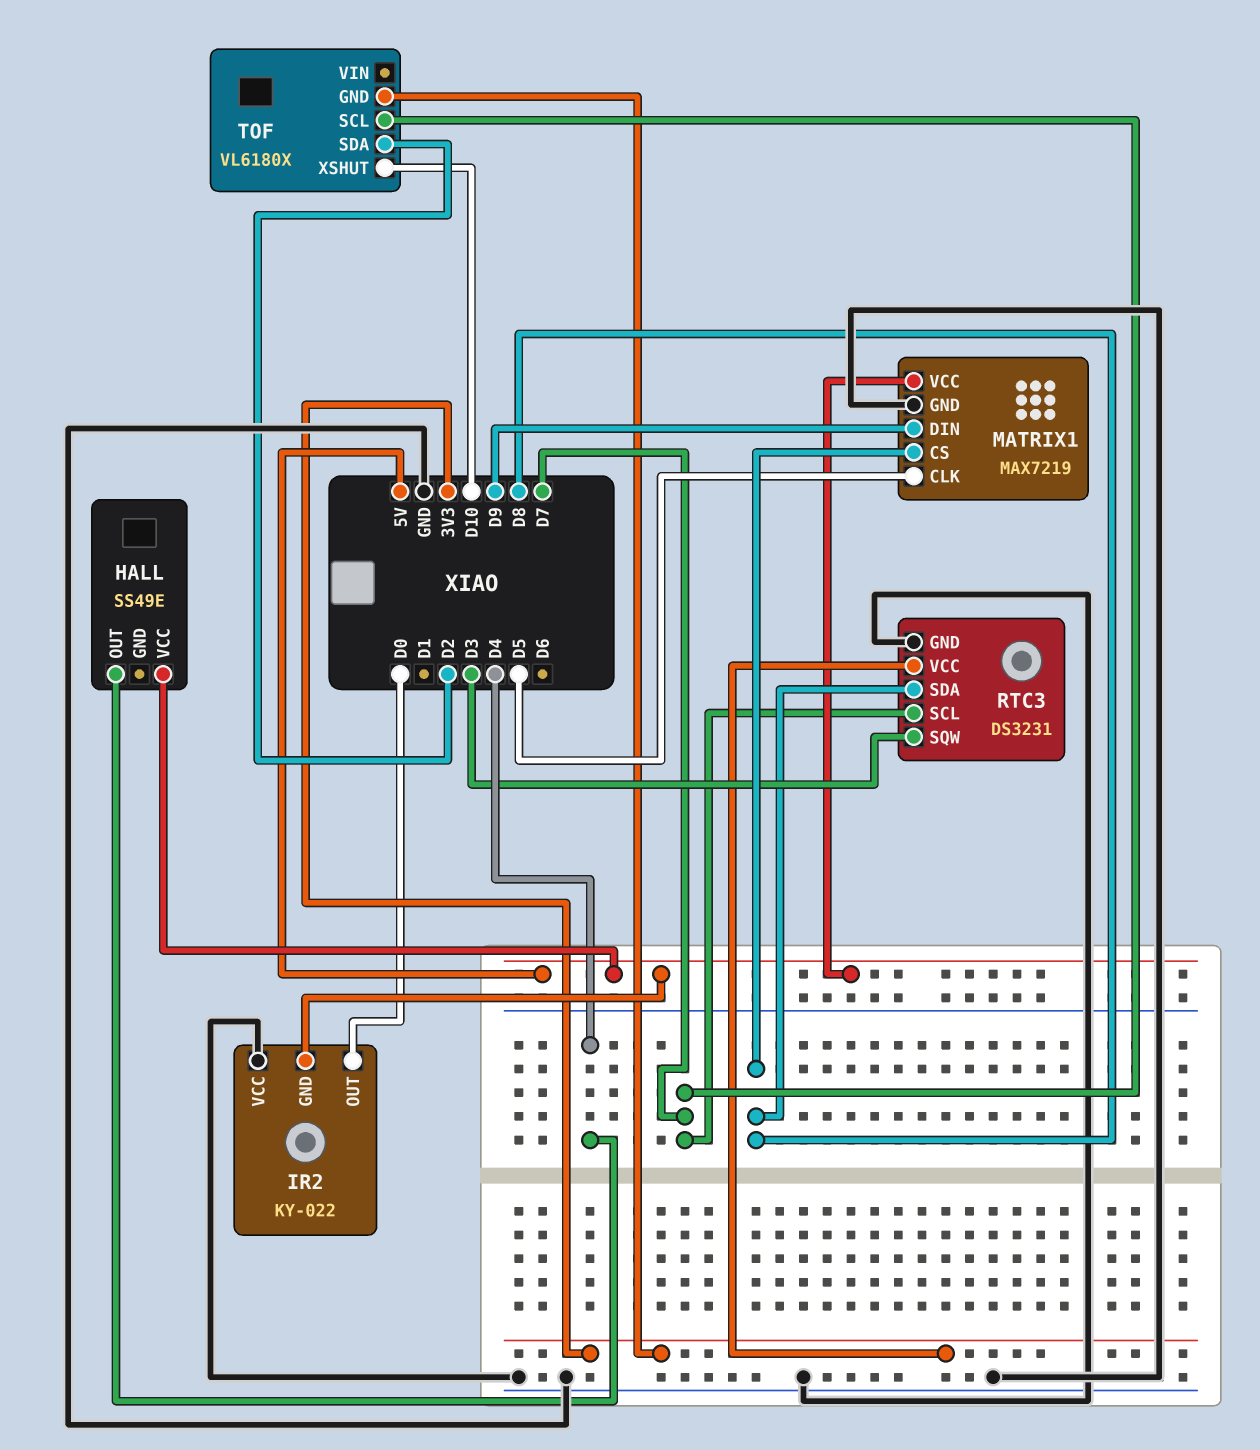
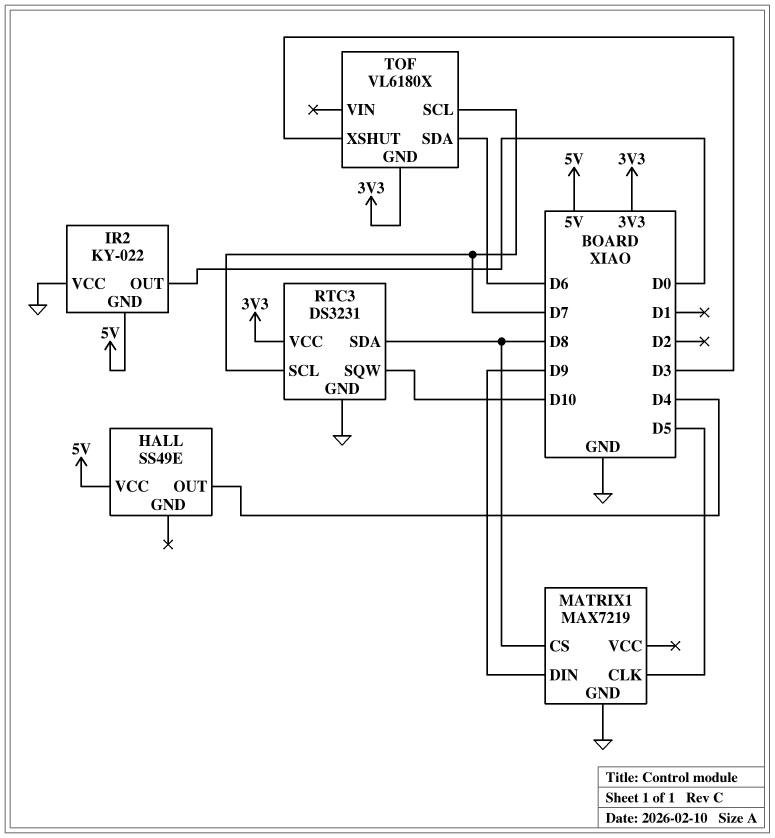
MATRIX1 pin VCC: 5V -> none
RTC3 pin SQW: D3 -> D10
TOF pin SDA: D2 -> D6
TOF pin XSHUT: D10 -> D3

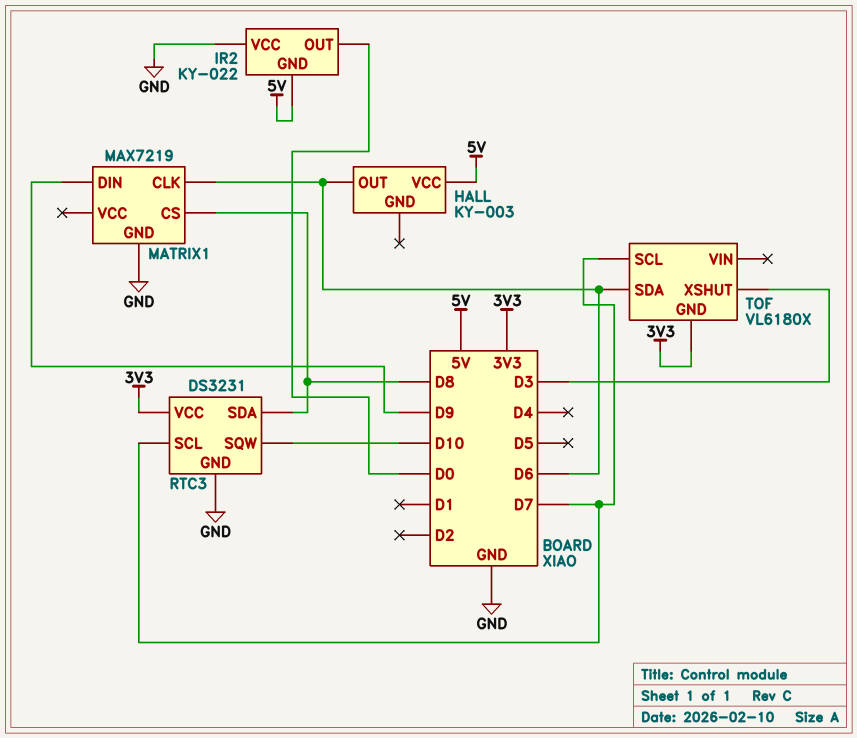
HALL: SS49E -> KY-003
HALL pin OUT: D4 -> D6
MATRIX1 pin CLK: D5 -> D6

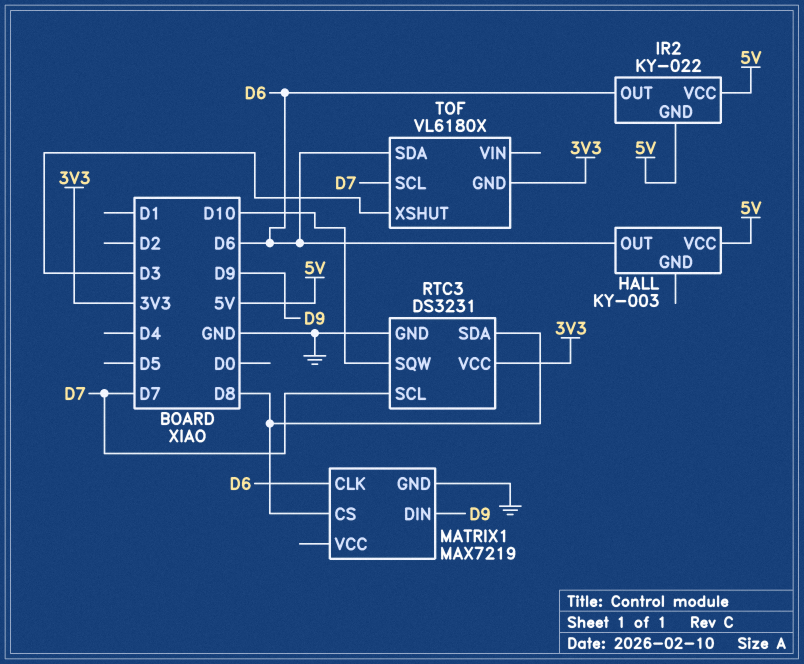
IR2 pin OUT: D0 -> D6
IR2 pin VCC: GND -> 5V

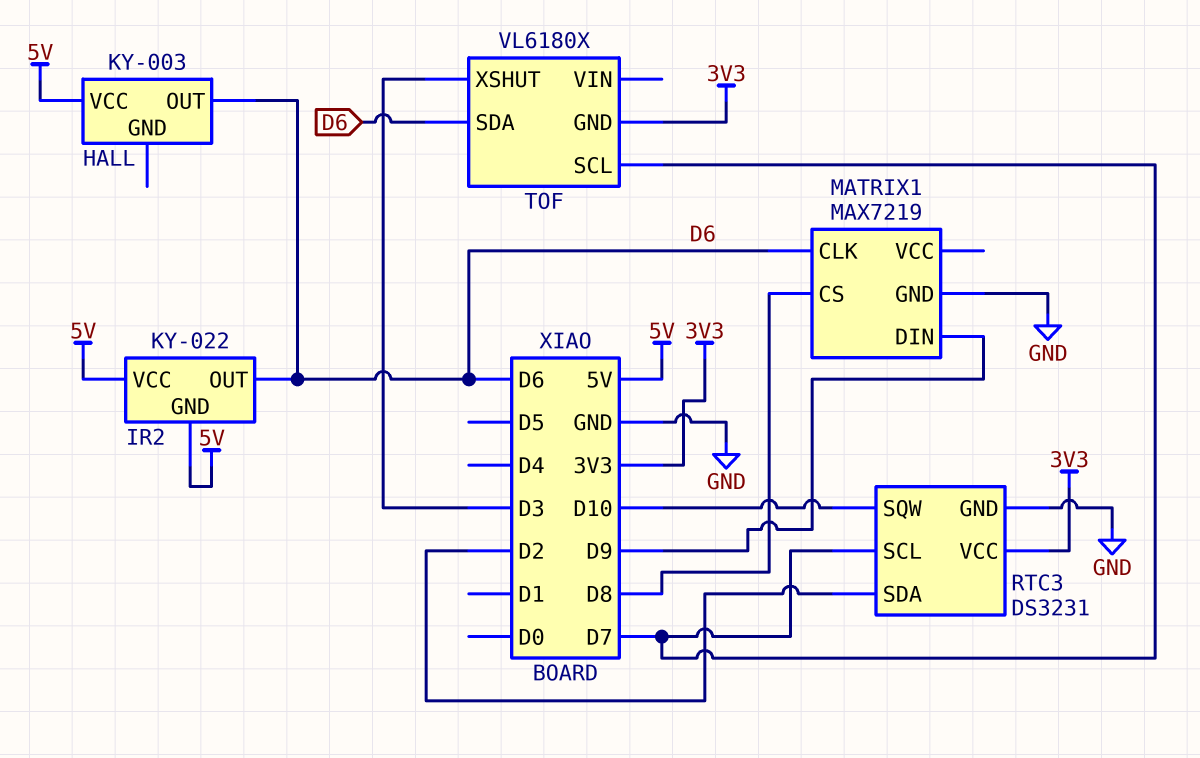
RTC3 pin SDA: D8 -> D2

